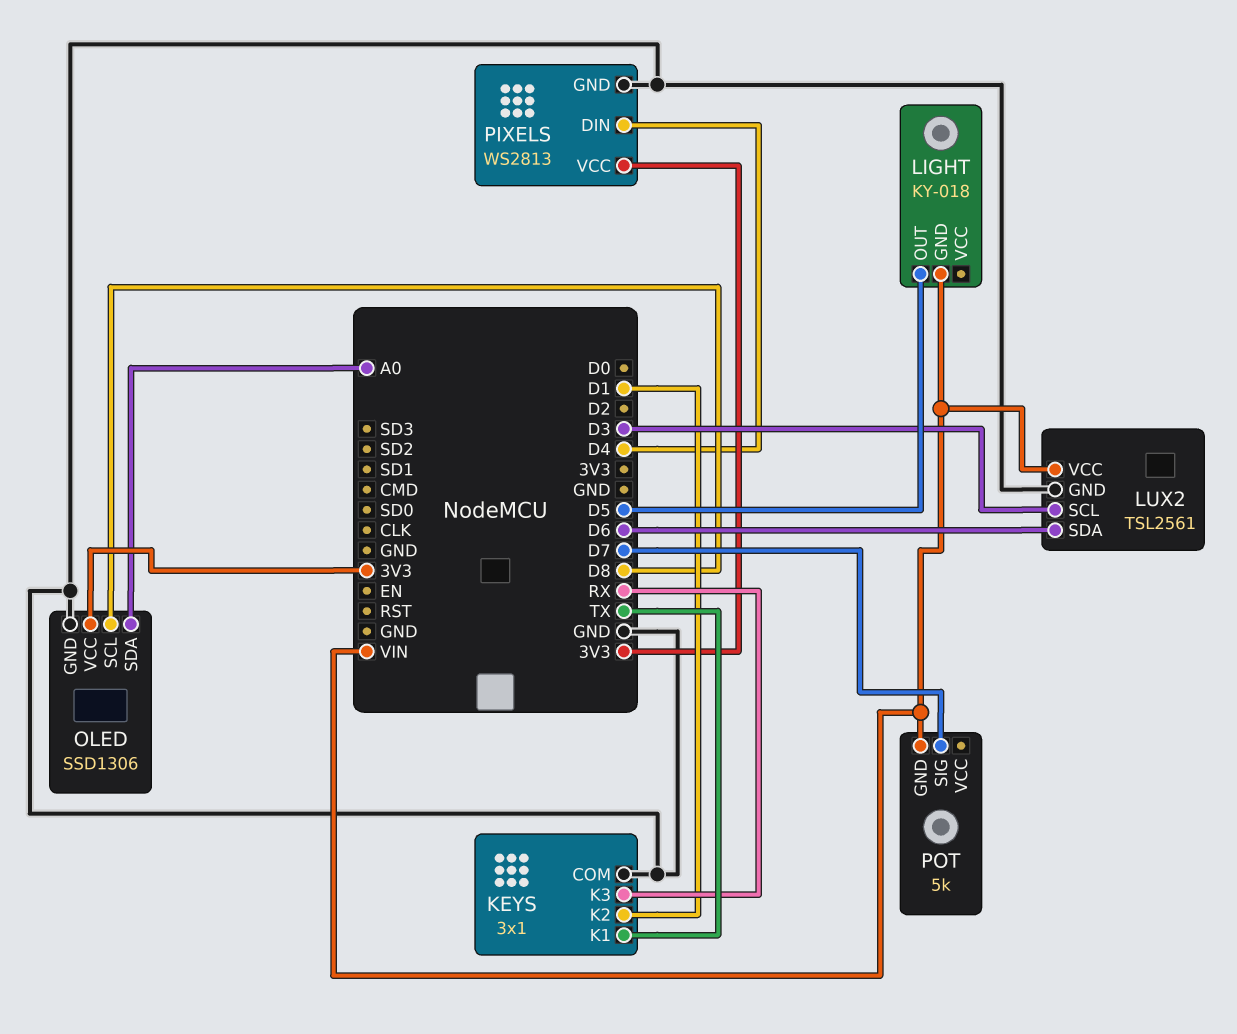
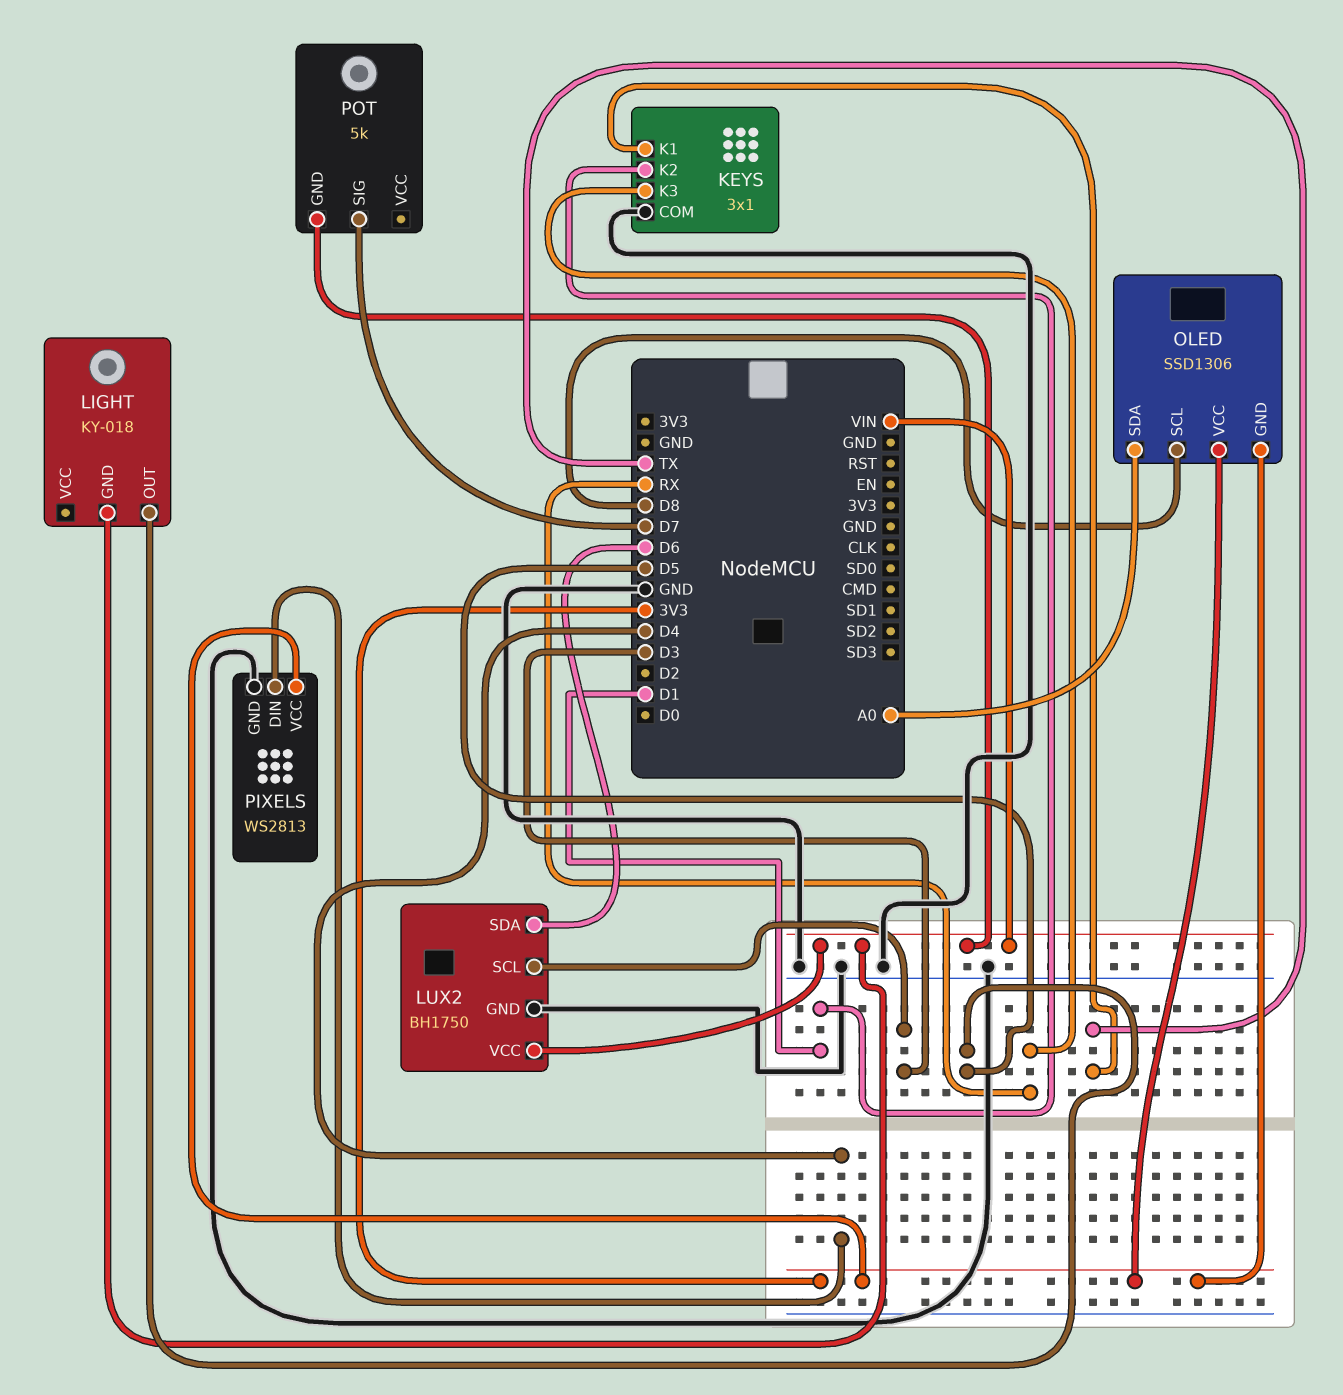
LUX2: TSL2561 -> BH1750
OLED pin GND: GND -> 3V3

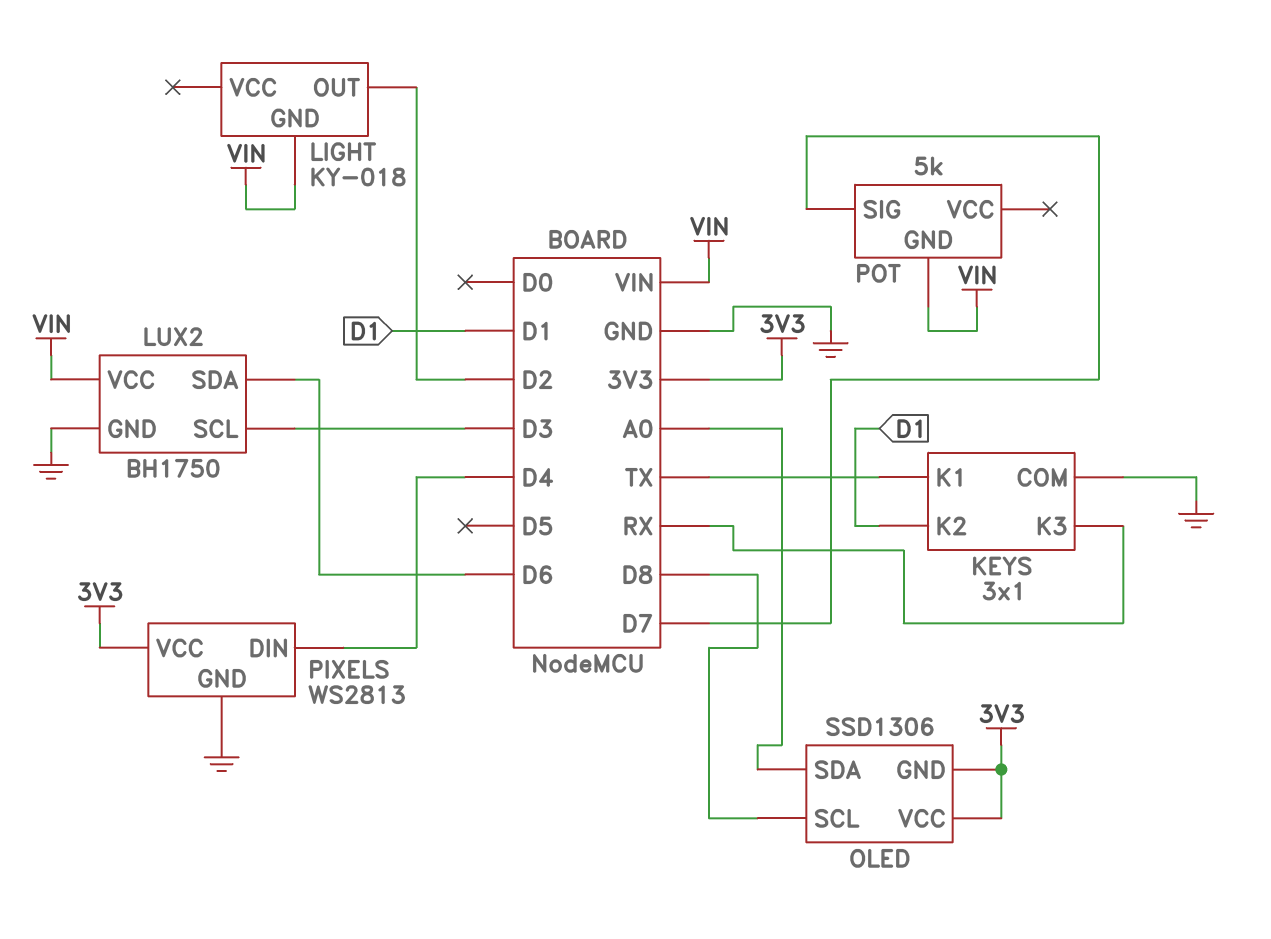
LIGHT pin OUT: D5 -> D2

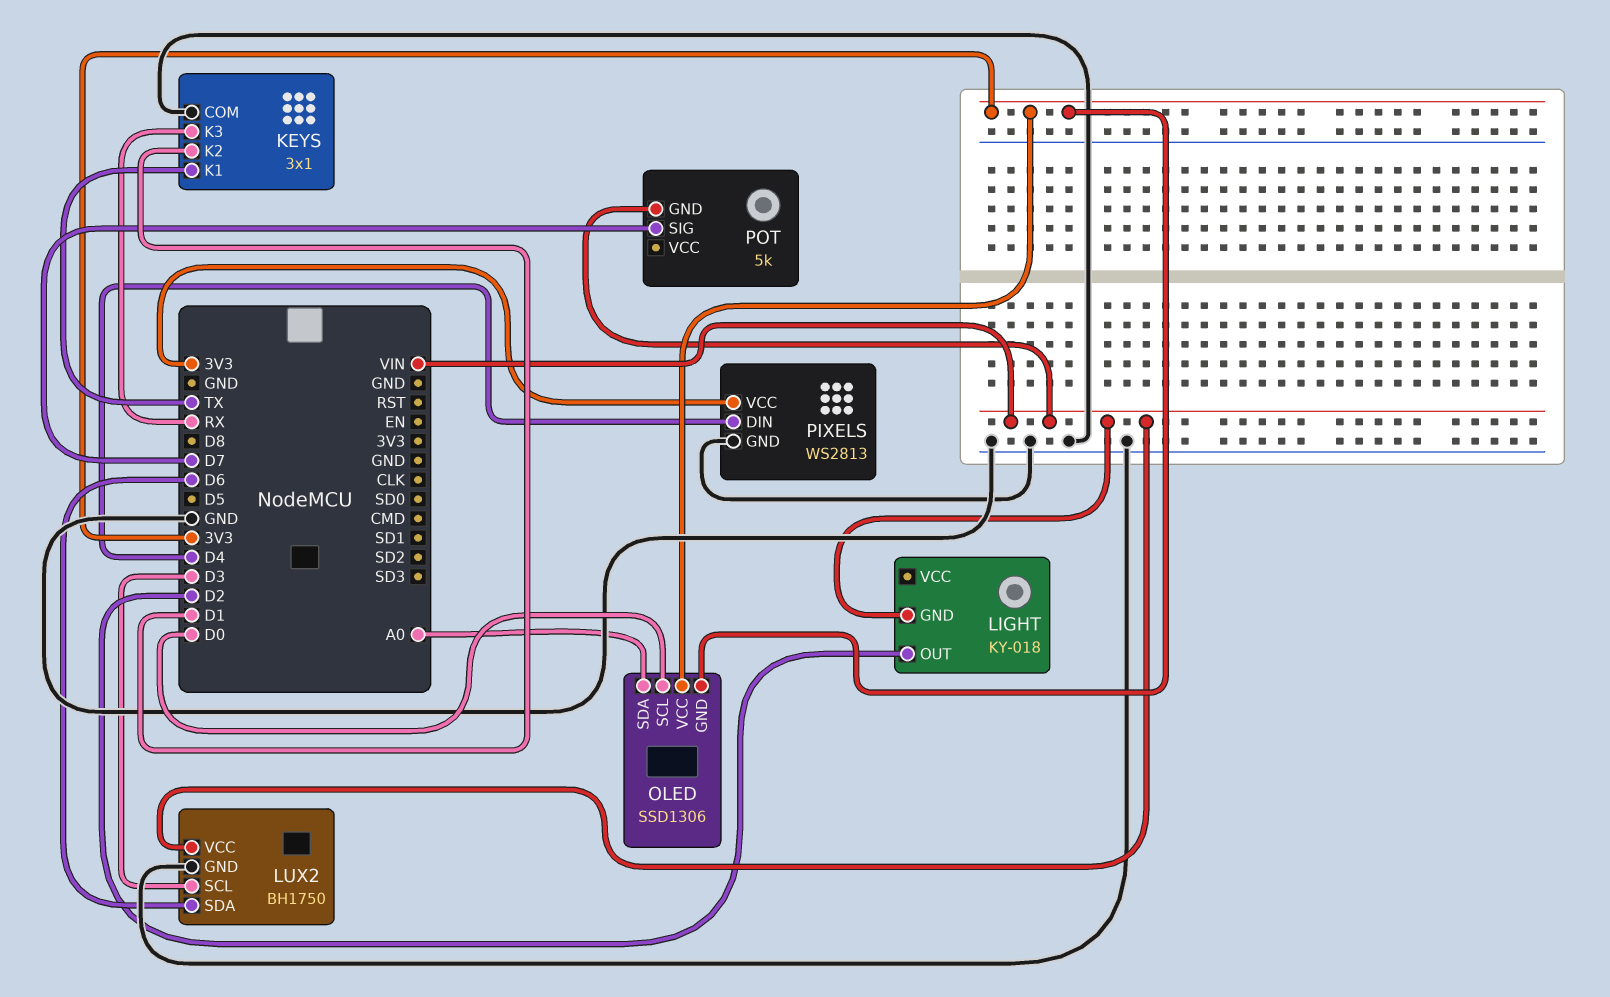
OLED pin SCL: D8 -> D0

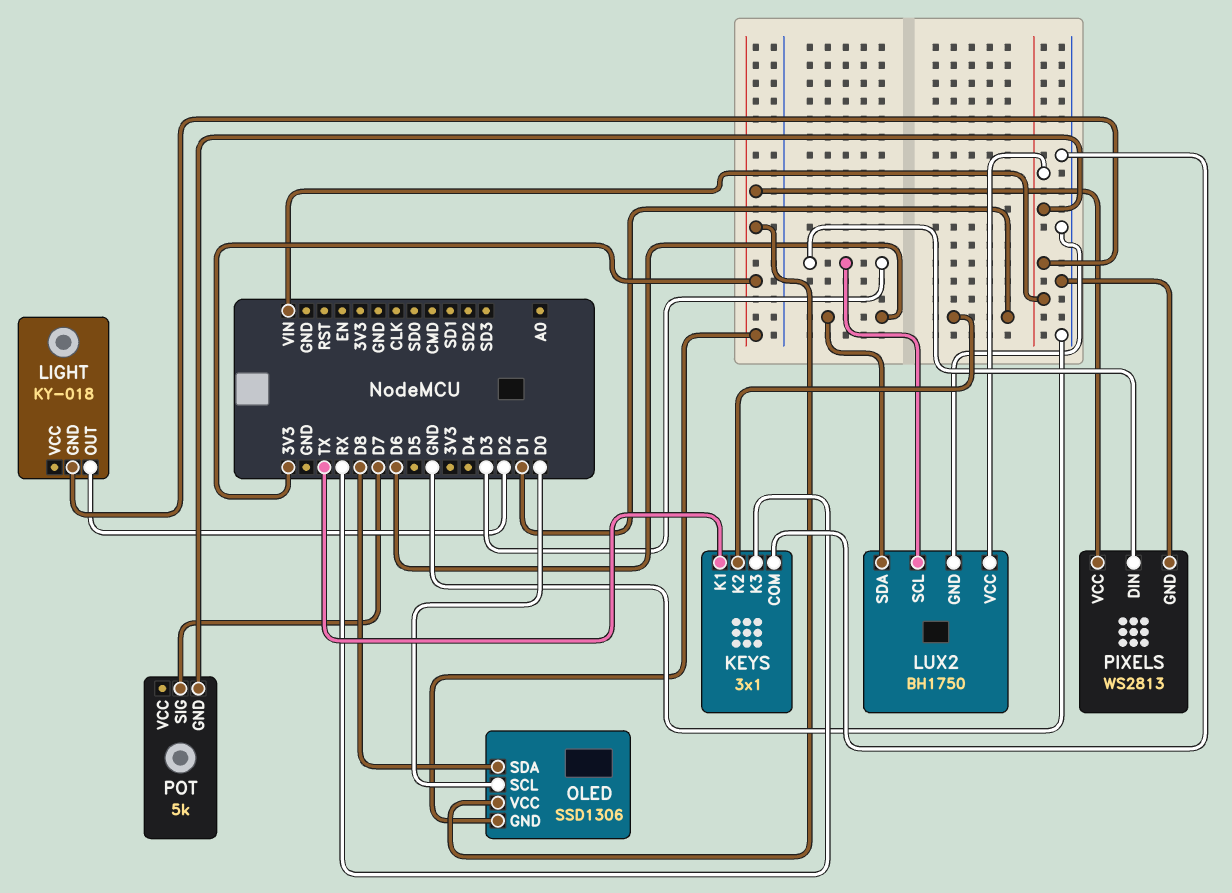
OLED pin SDA: A0 -> D8
PIXELS pin DIN: D4 -> D3

